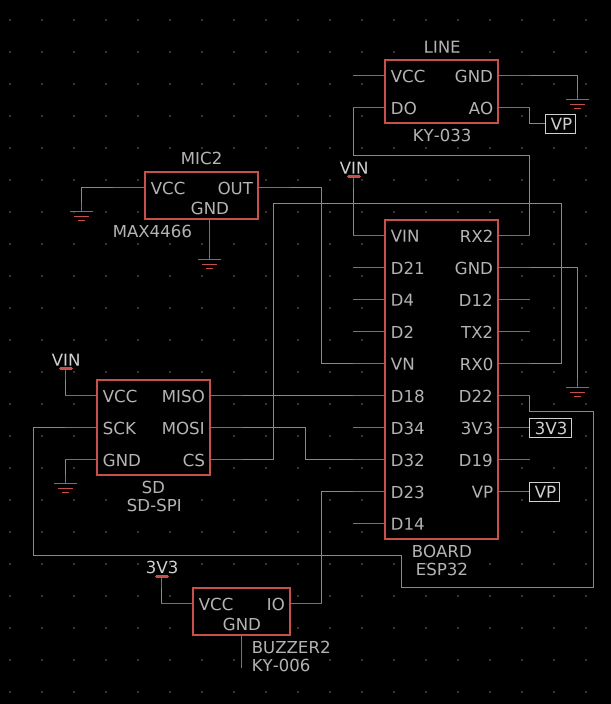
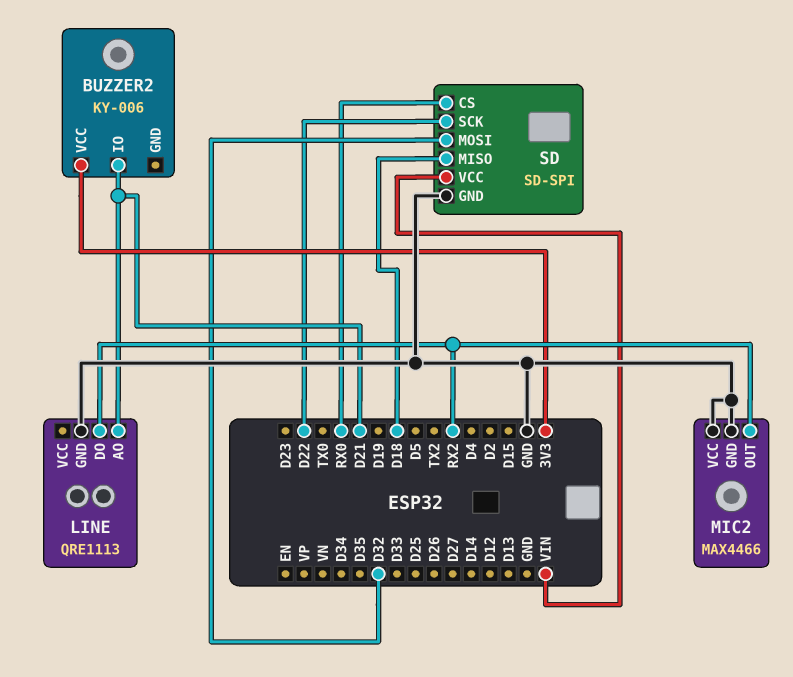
BUZZER2 pin IO: D23 -> D21
LINE: KY-033 -> QRE1113
LINE pin AO: VP -> D21
MIC2 pin OUT: VN -> RX2

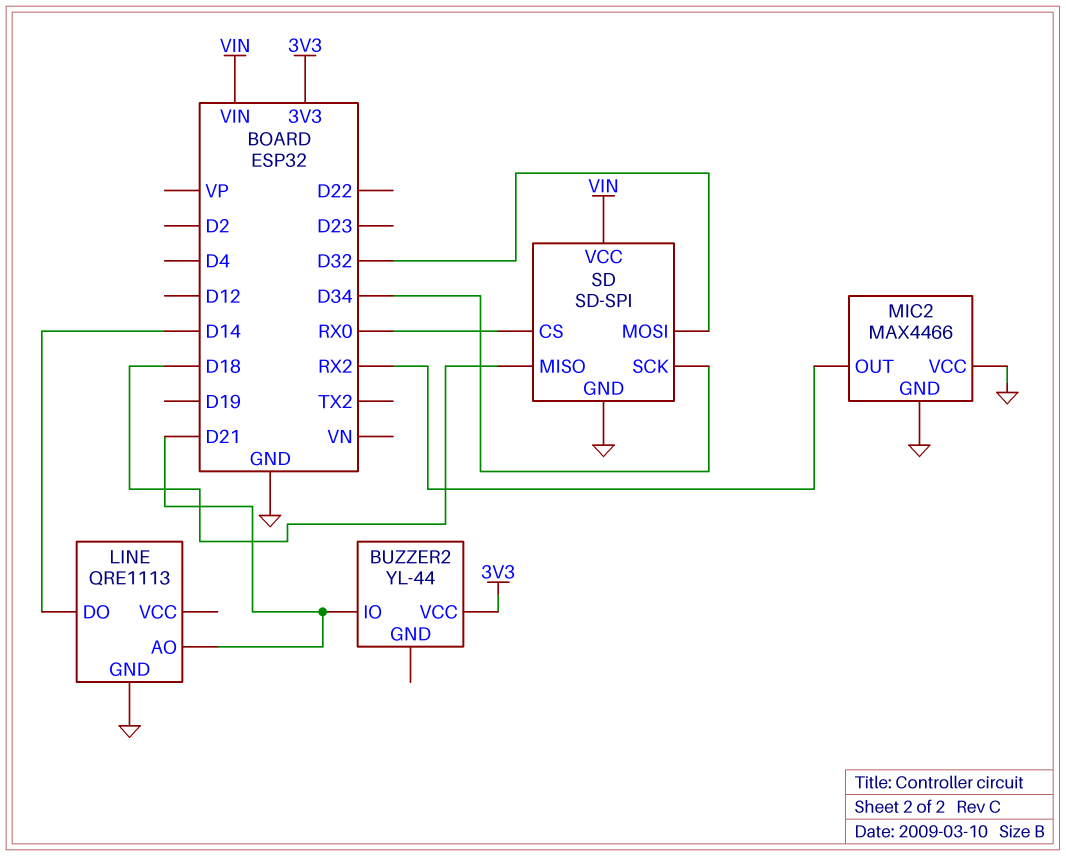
BUZZER2: KY-006 -> YL-44
LINE pin DO: RX2 -> D14
SD pin SCK: D22 -> D34

